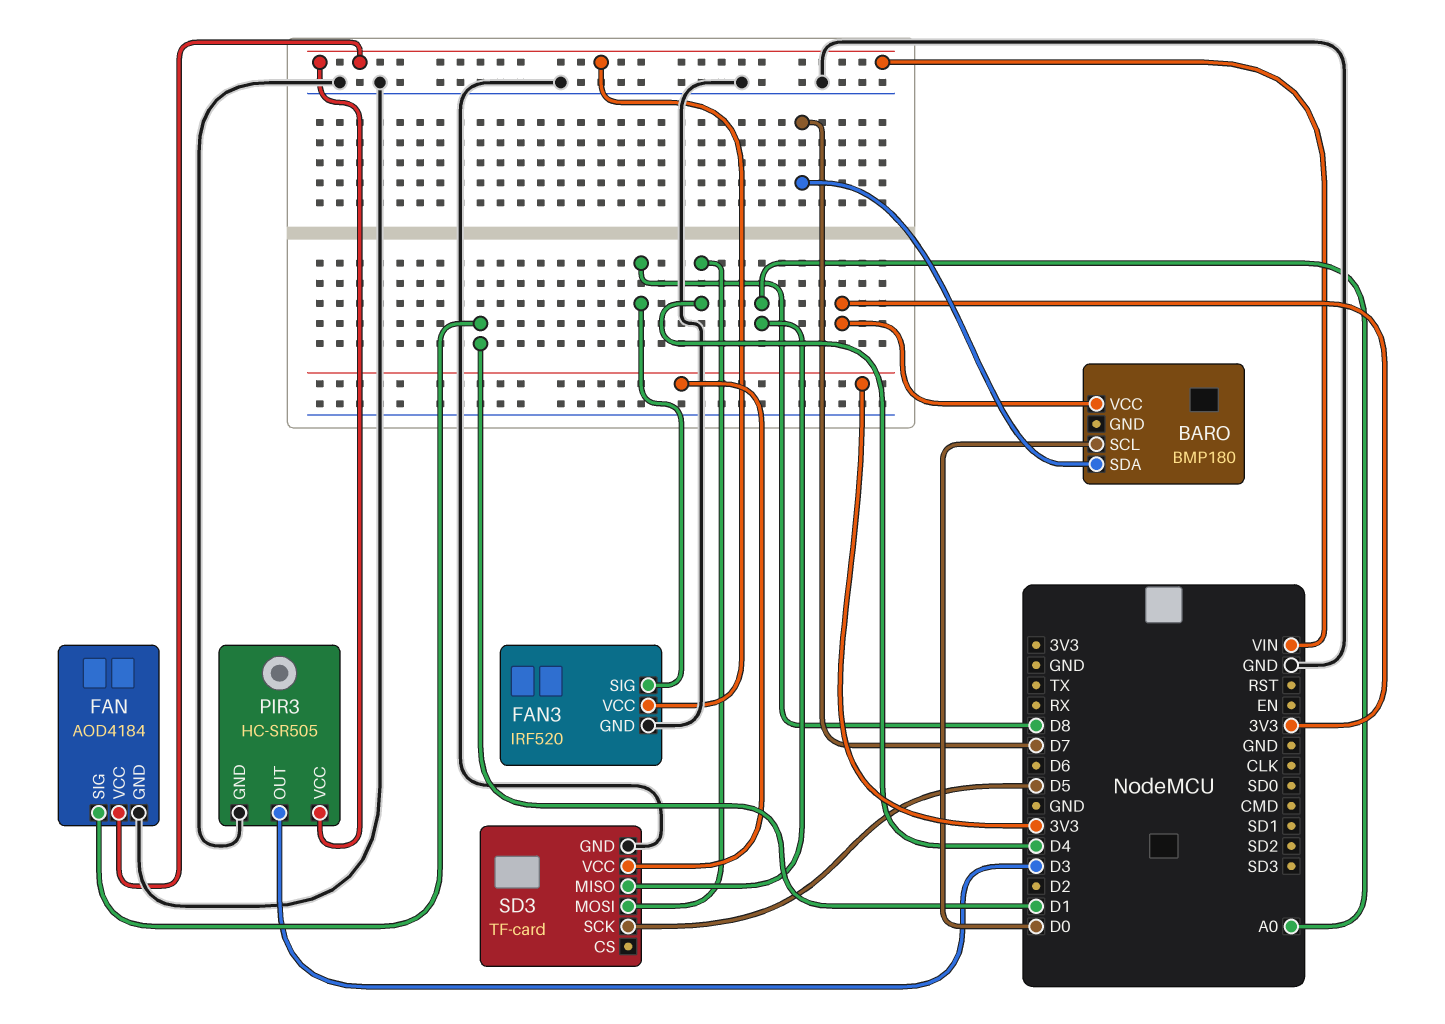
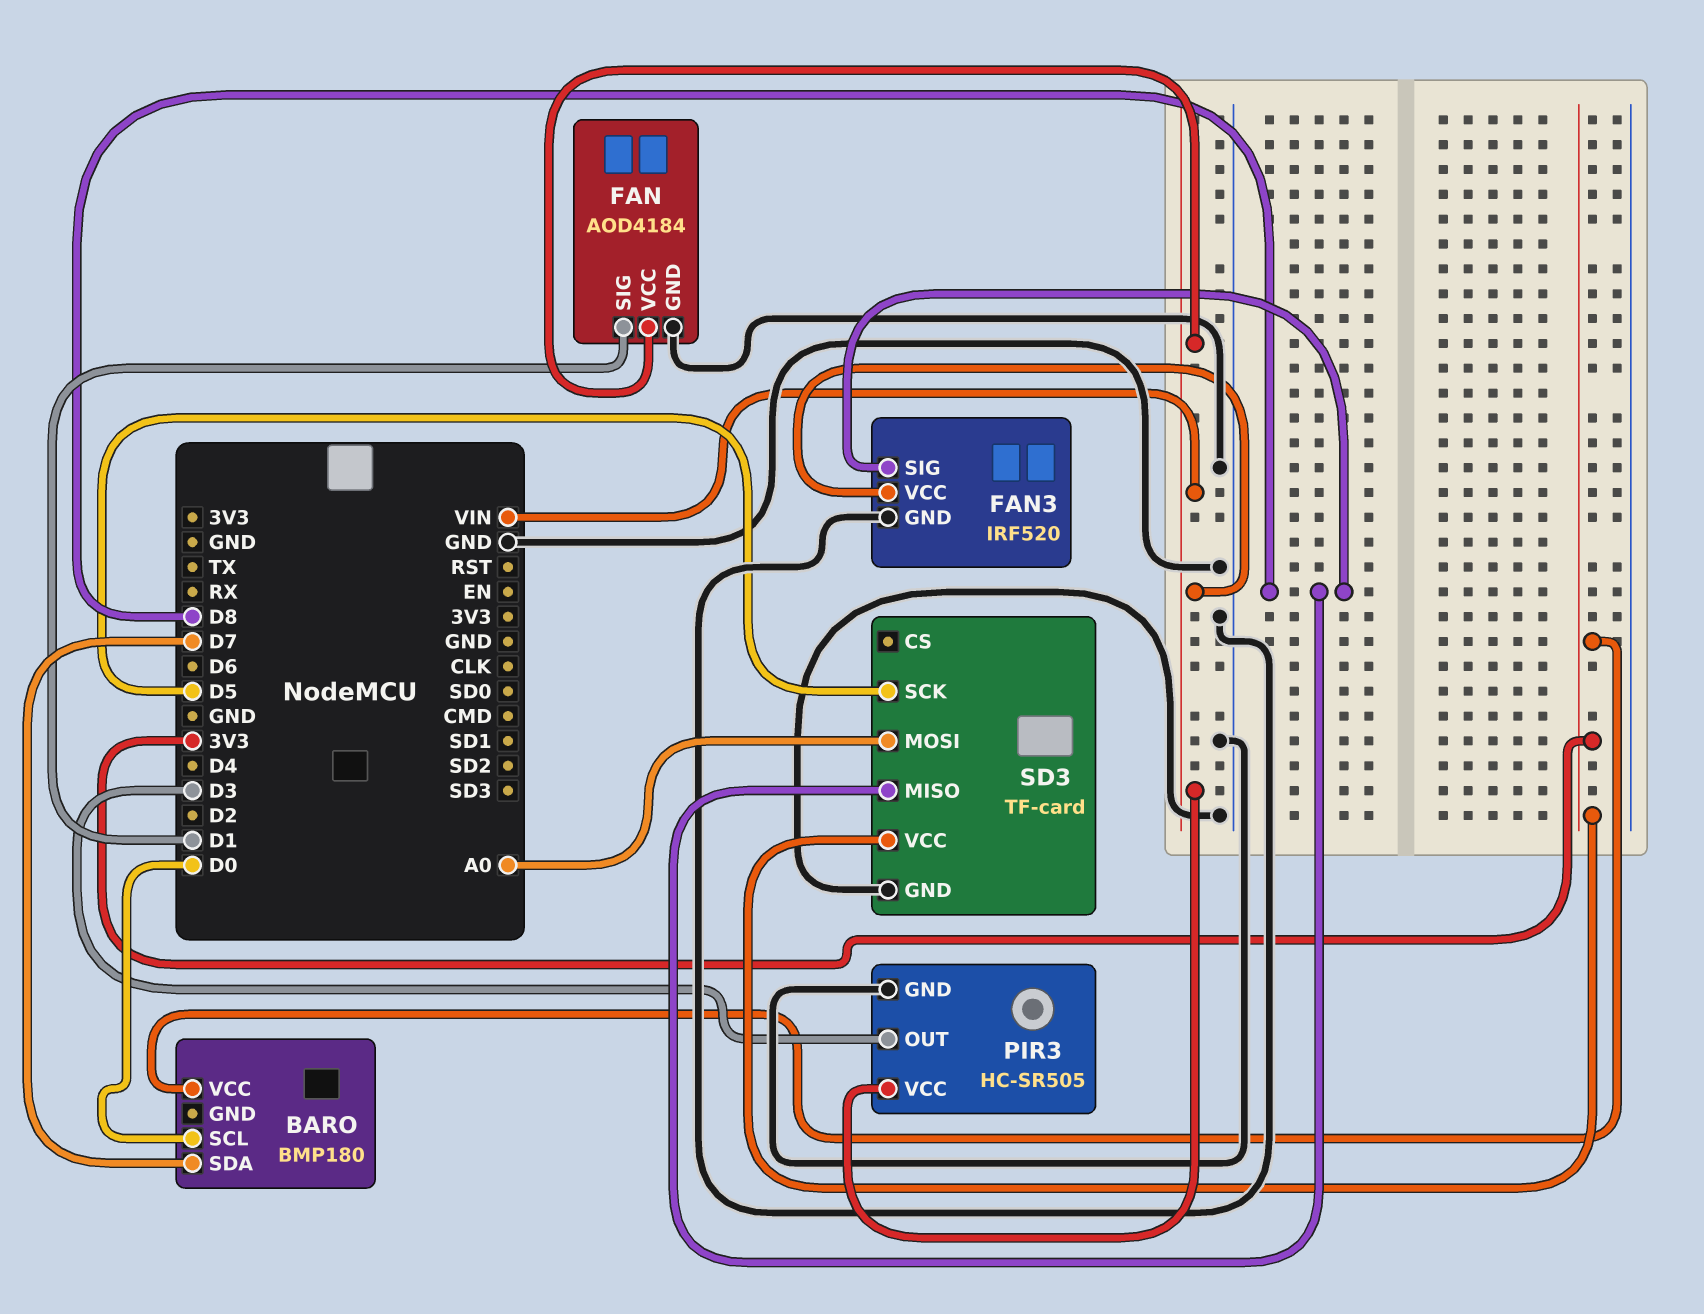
SD3 pin MISO: A0 -> D8
SD3 pin MOSI: D4 -> A0

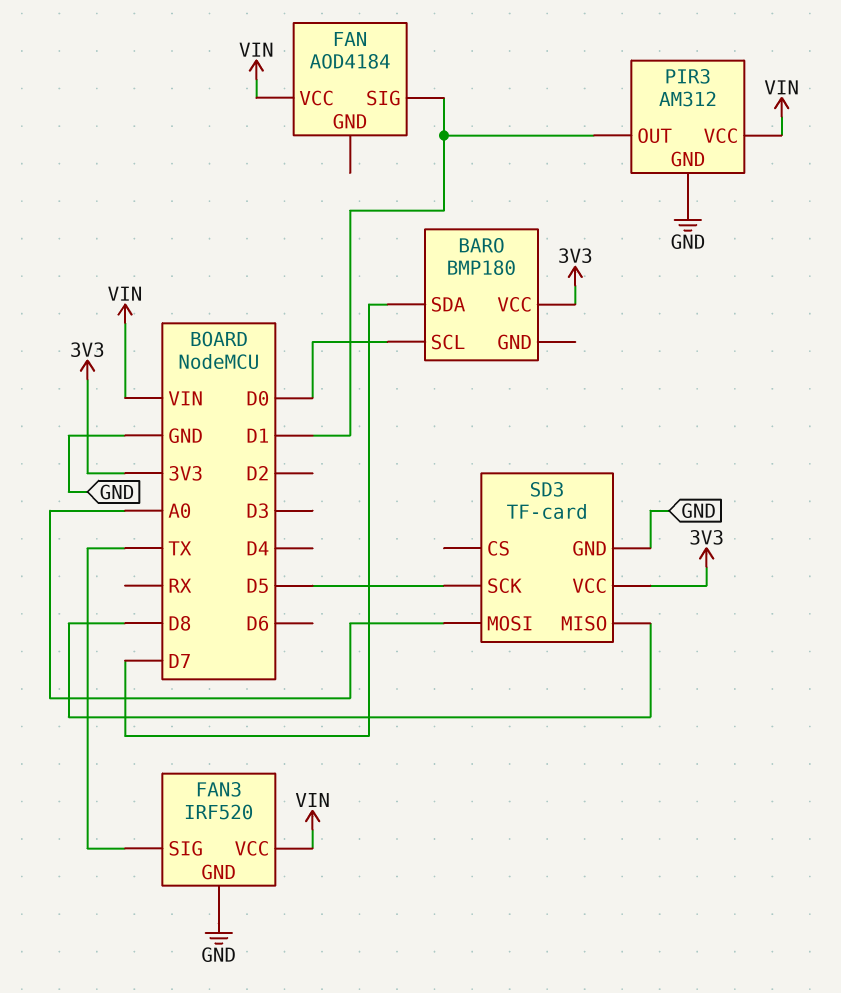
FAN pin GND: GND -> none
FAN3 pin SIG: D8 -> TX
PIR3: HC-SR505 -> AM312
PIR3 pin OUT: D3 -> D1

